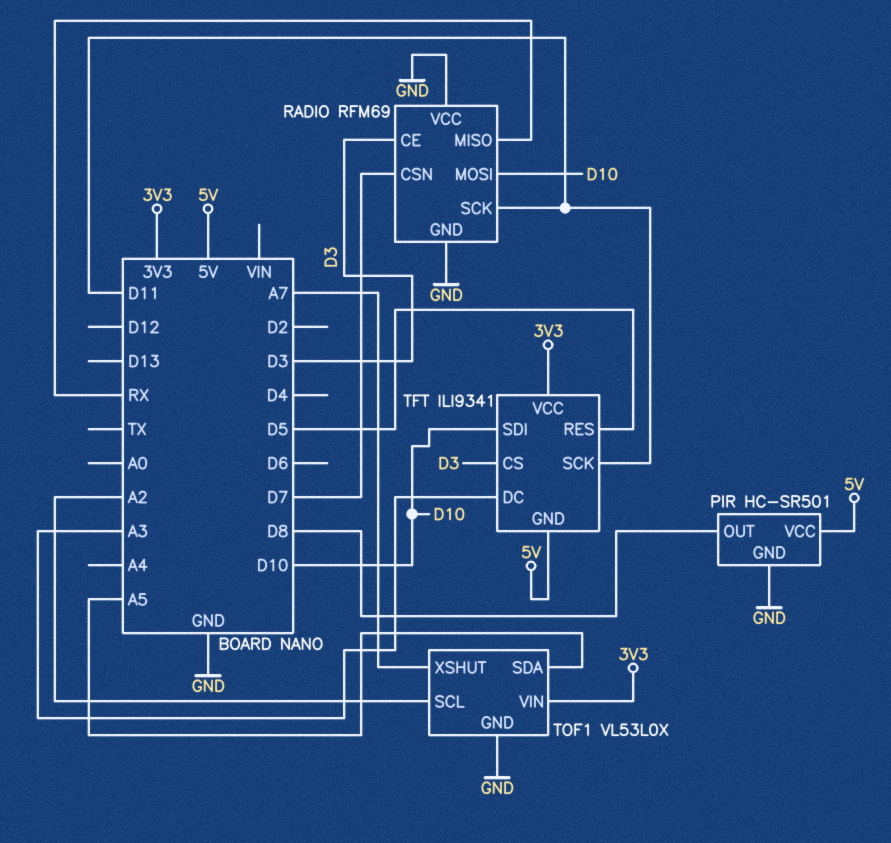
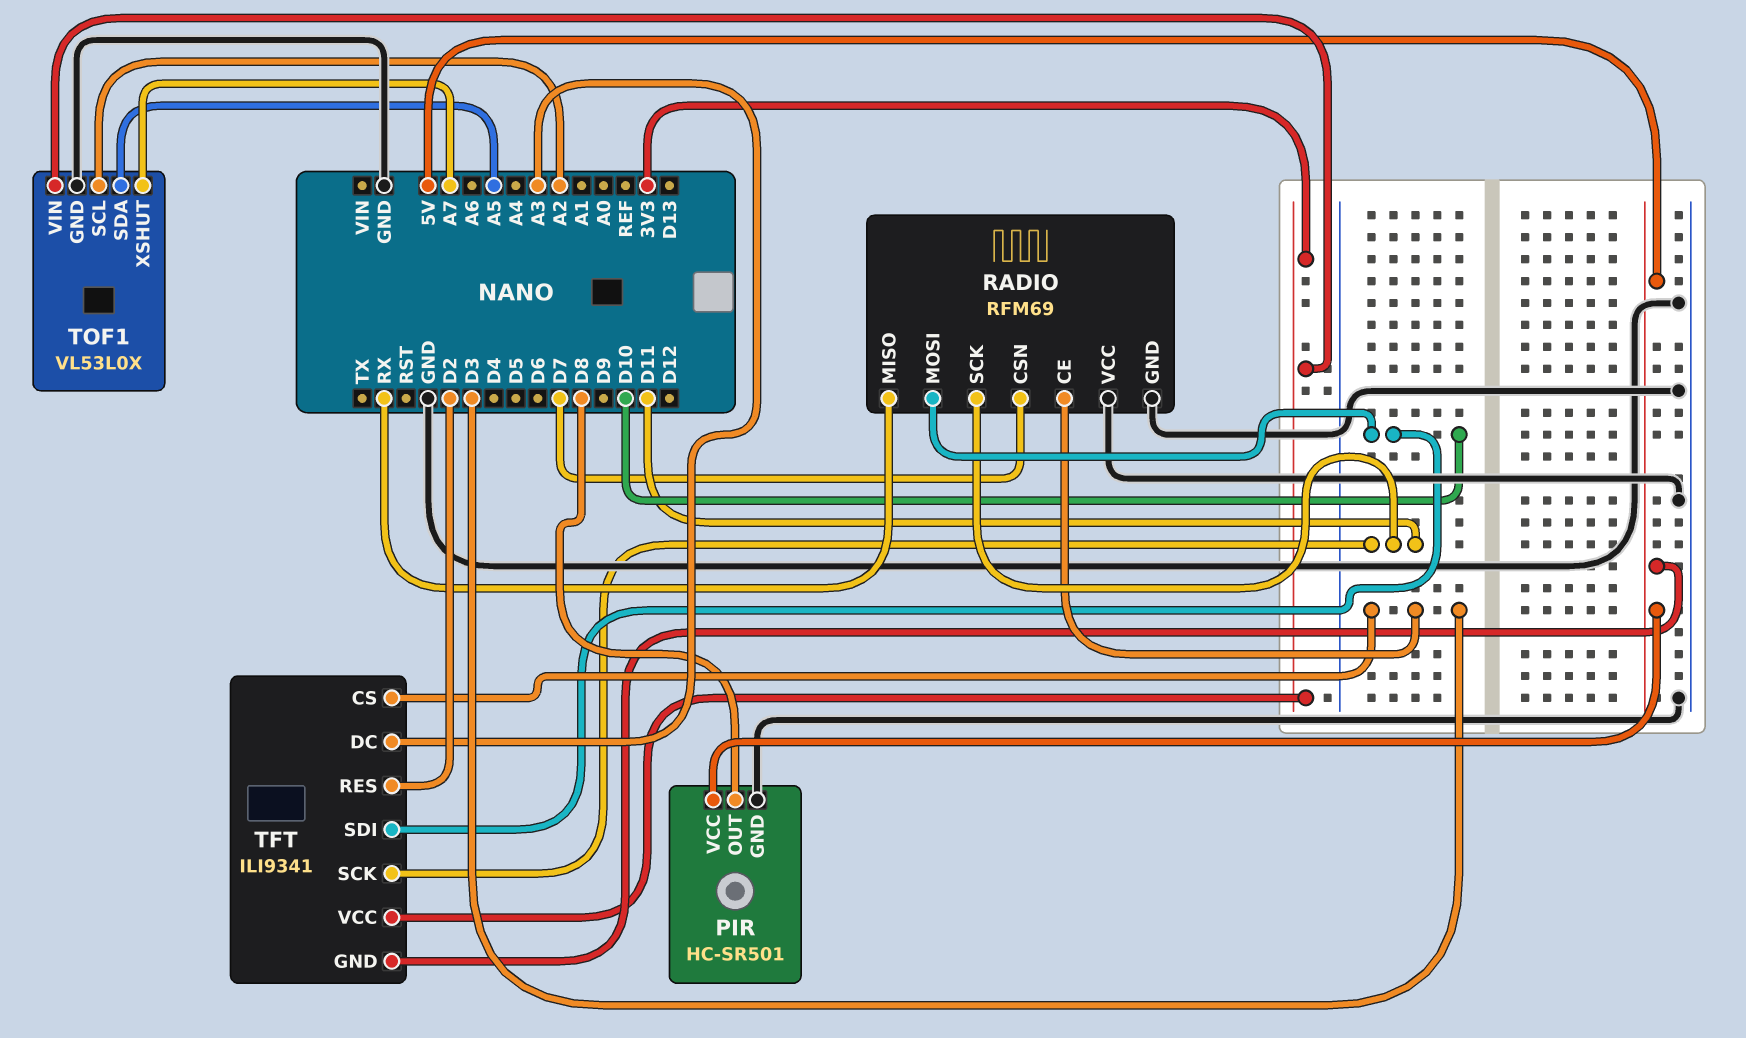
TFT pin RES: D5 -> D2

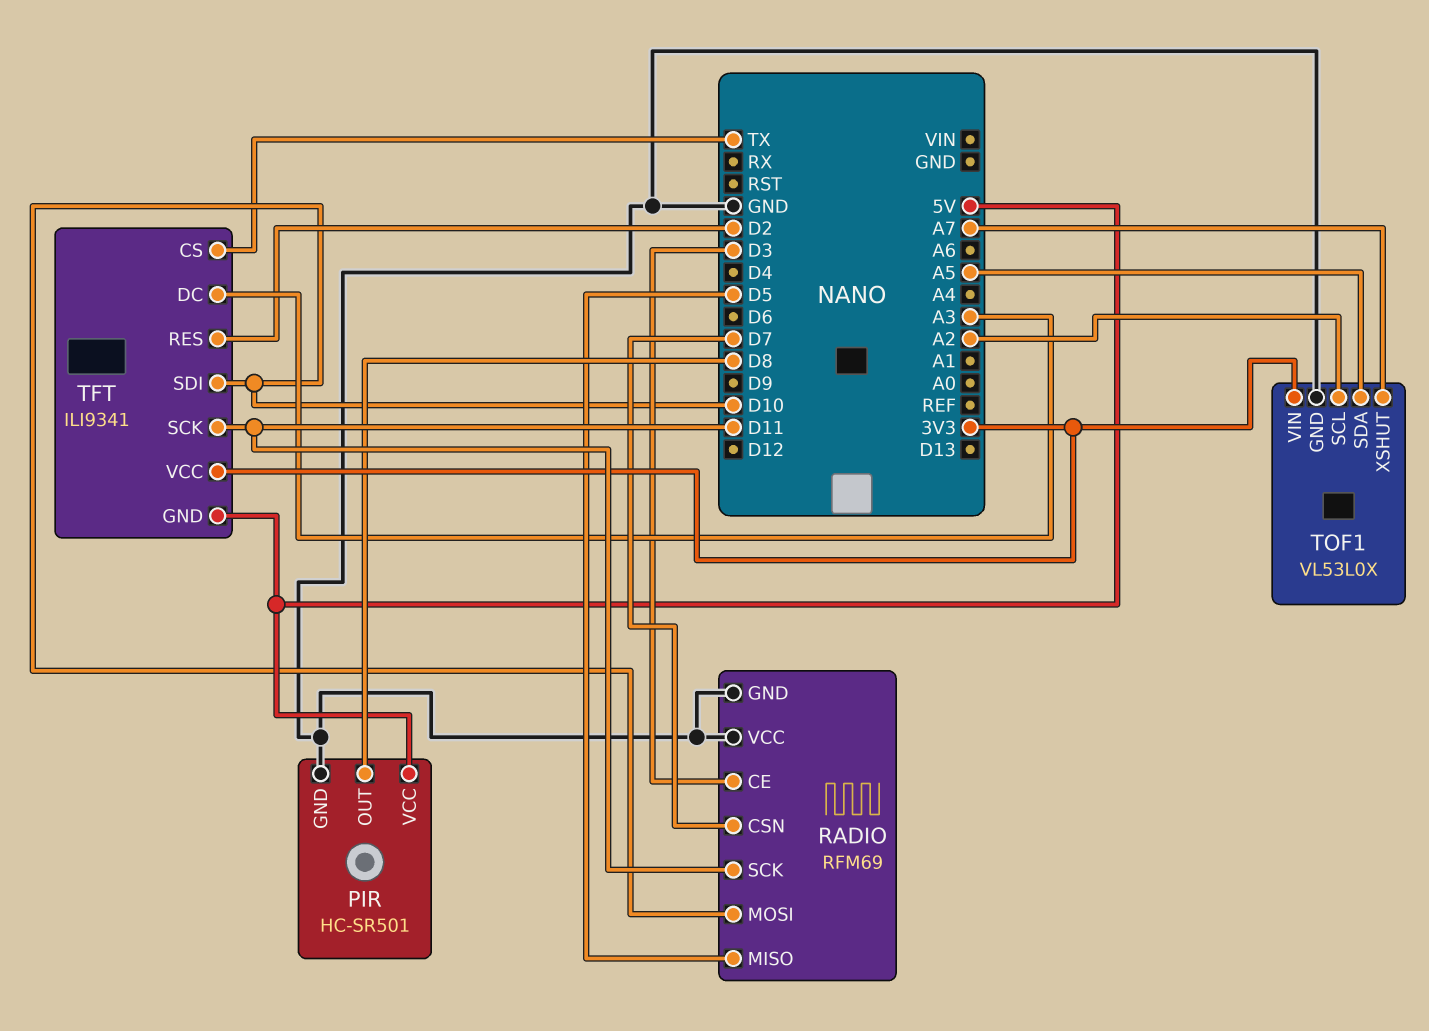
RADIO pin MISO: RX -> D5
TFT pin CS: D3 -> TX

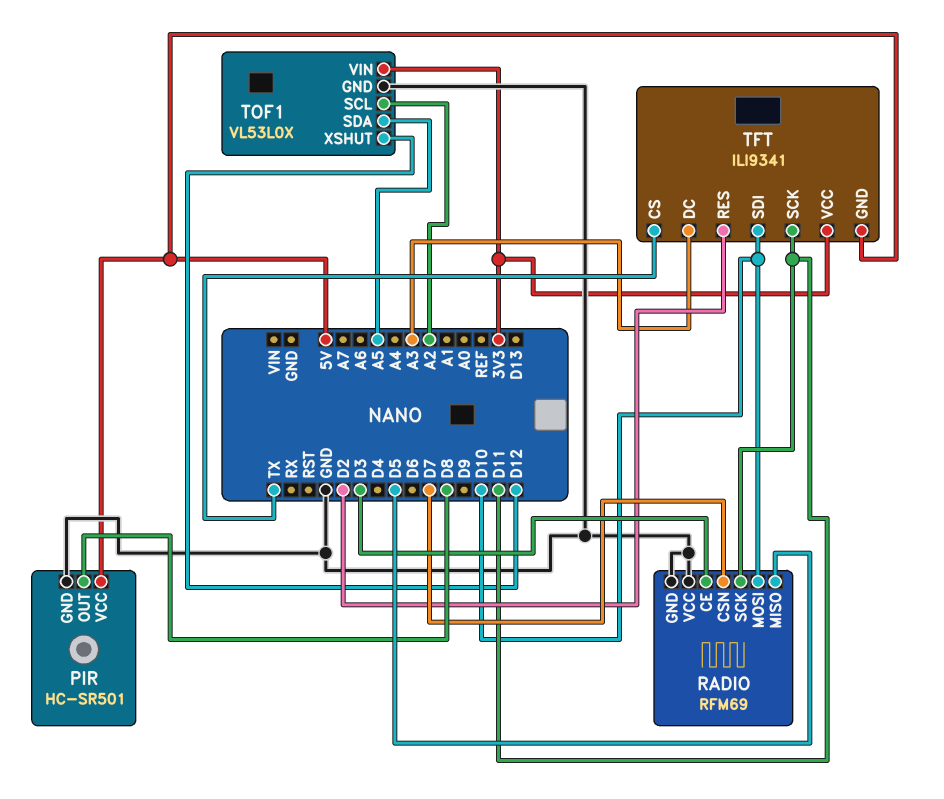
TOF1 pin XSHUT: A7 -> D12

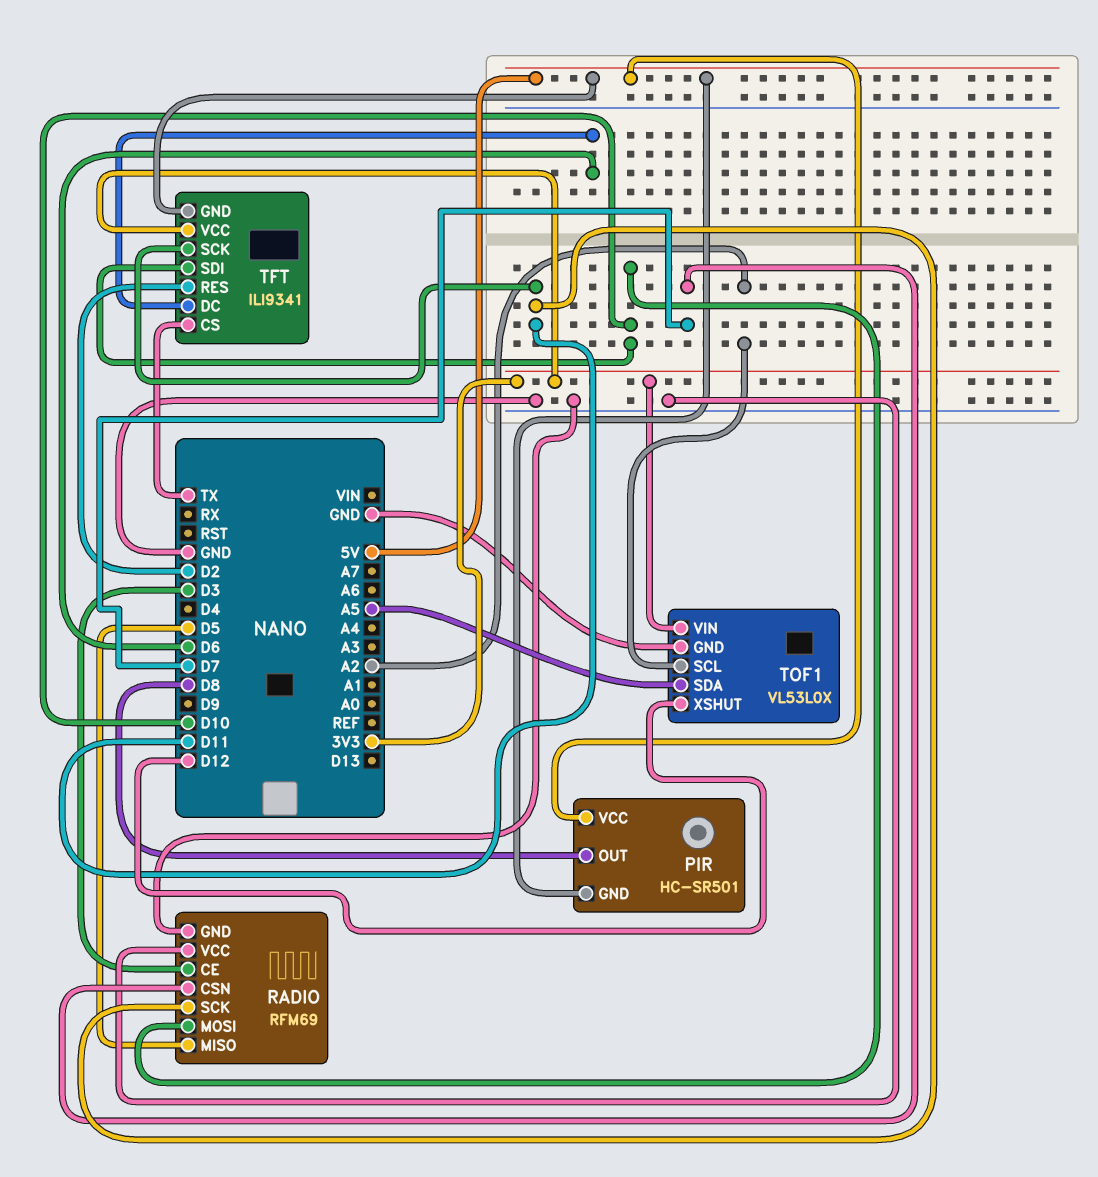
PIR pin GND: GND -> 5V
TFT pin DC: A3 -> D6

